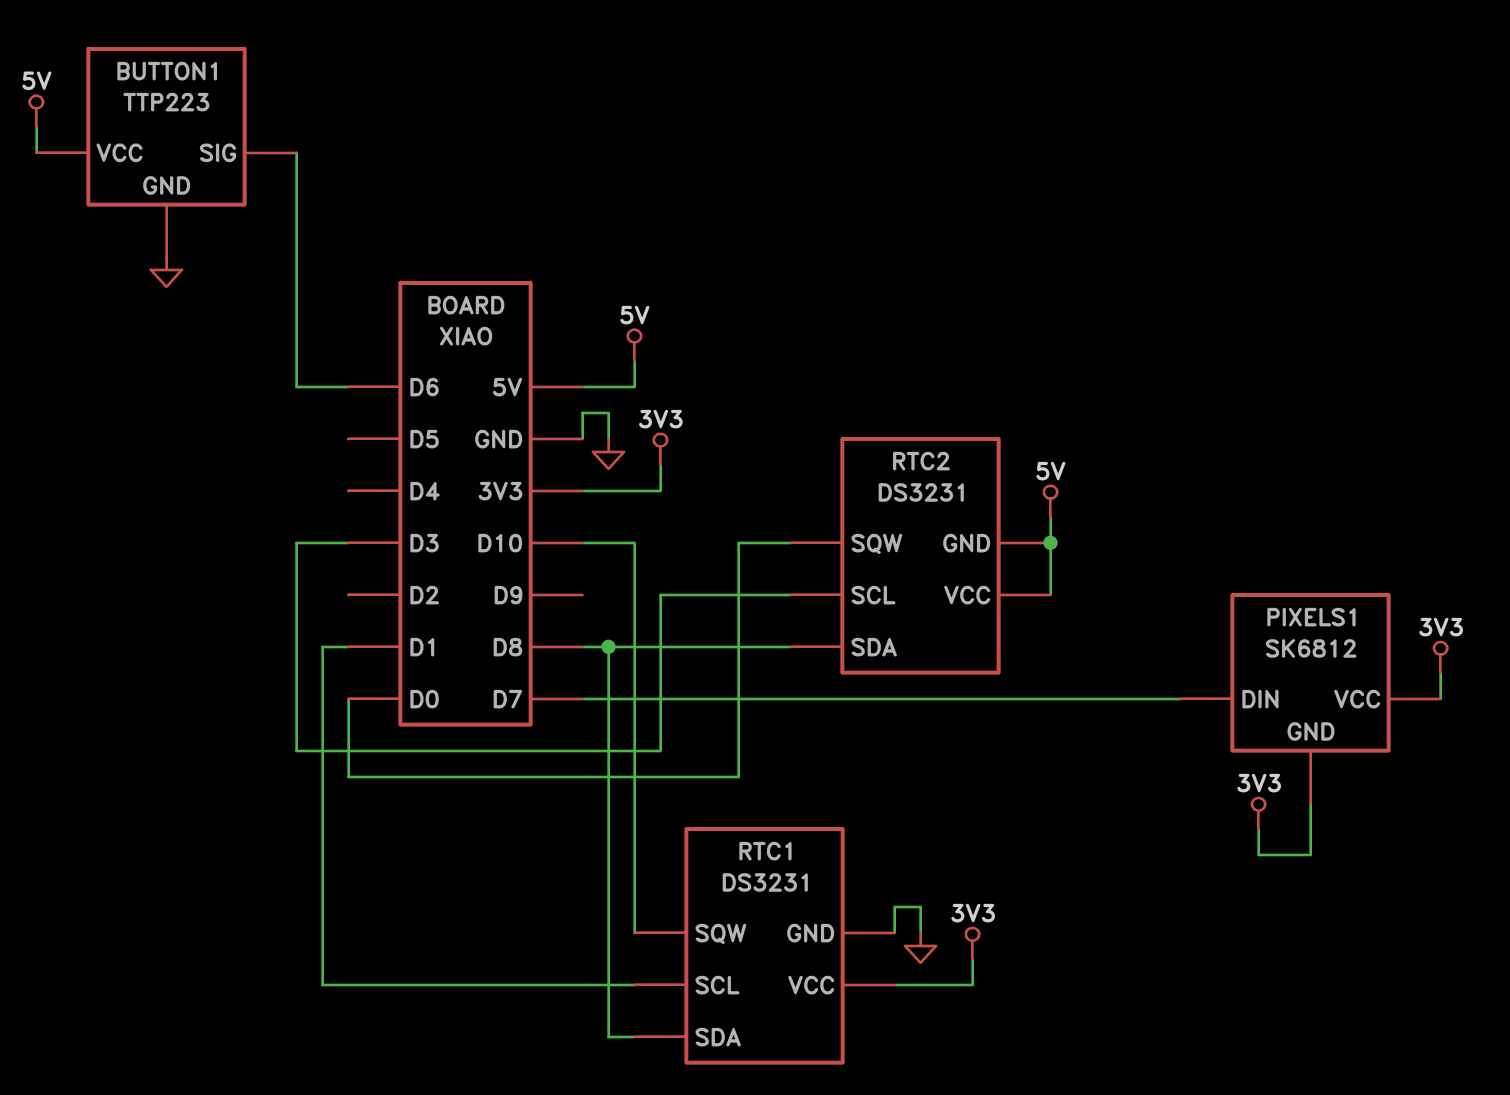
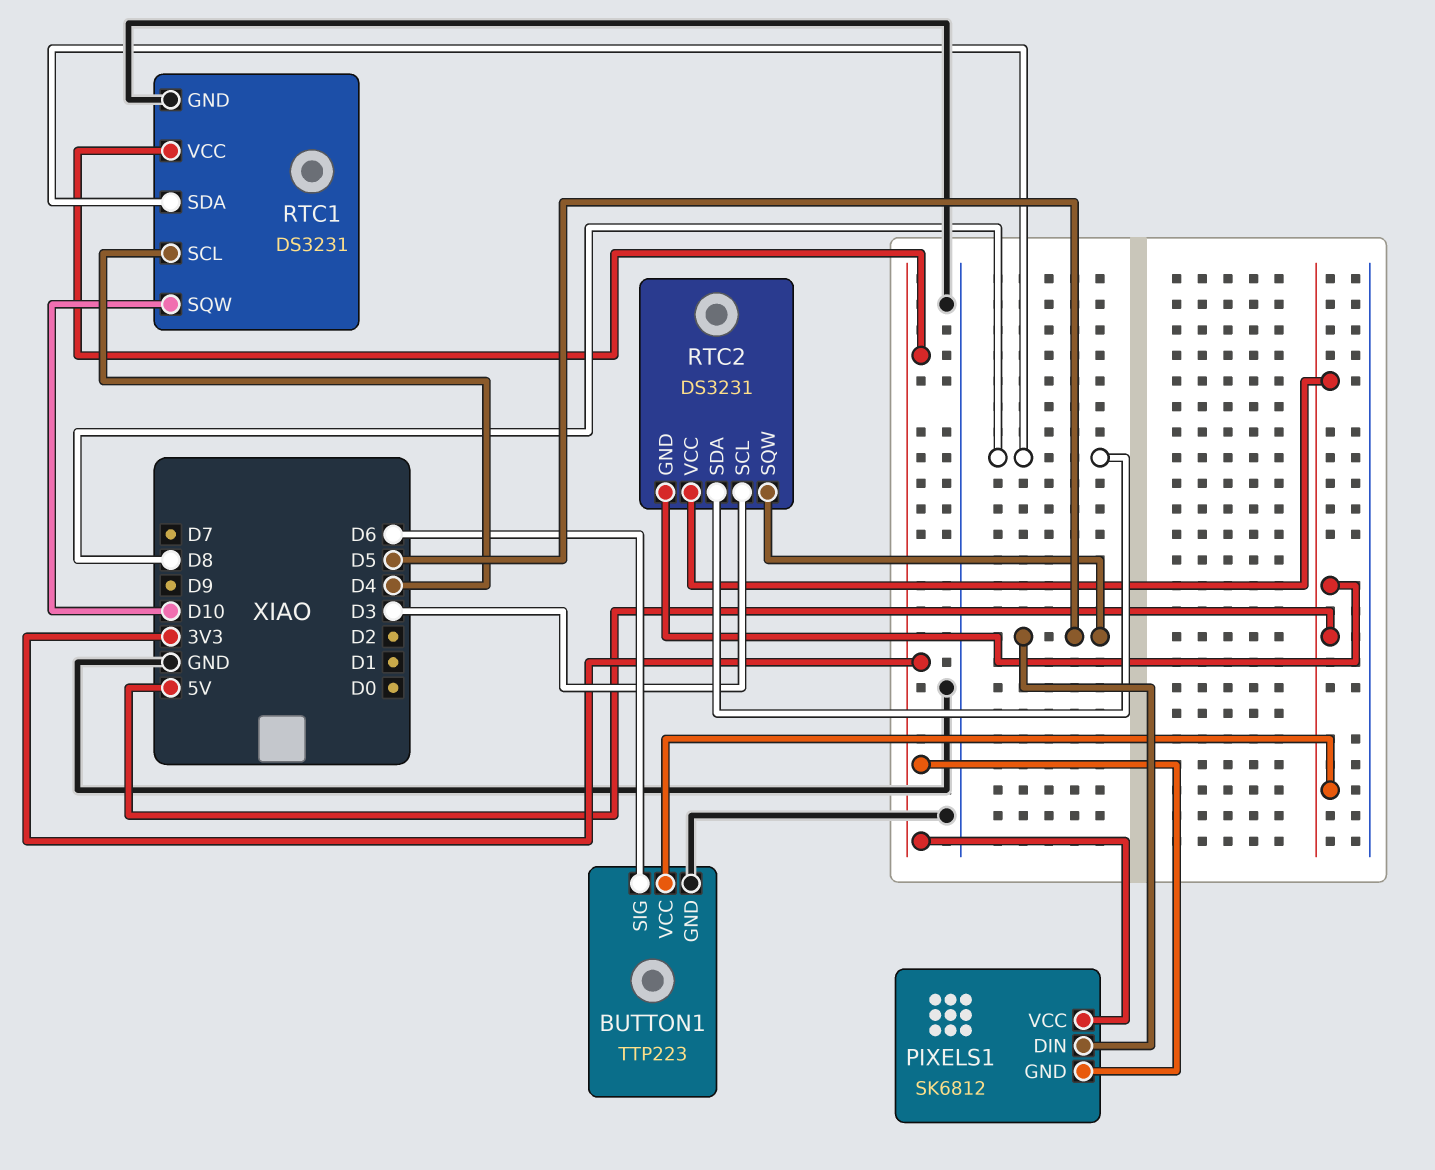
PIXELS1 pin DIN: D7 -> D5
RTC1 pin SCL: D1 -> D4
RTC2 pin SQW: D0 -> D5

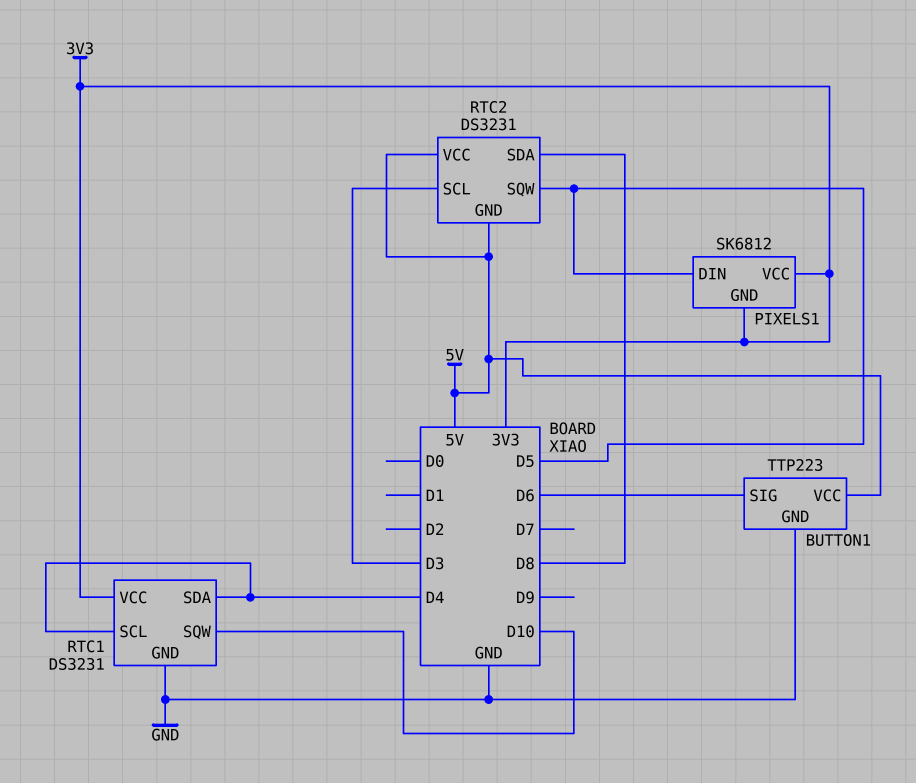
RTC1 pin SDA: D8 -> D4

